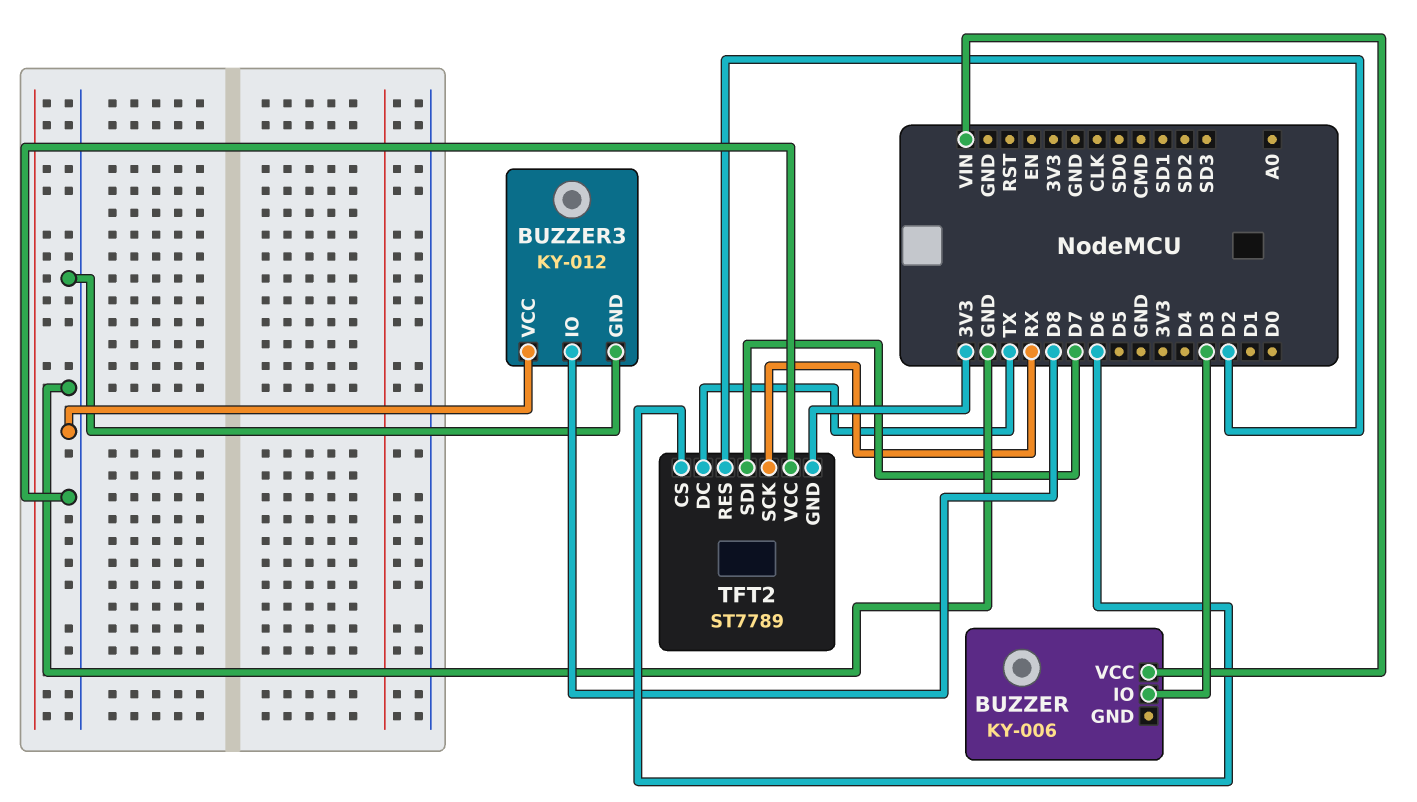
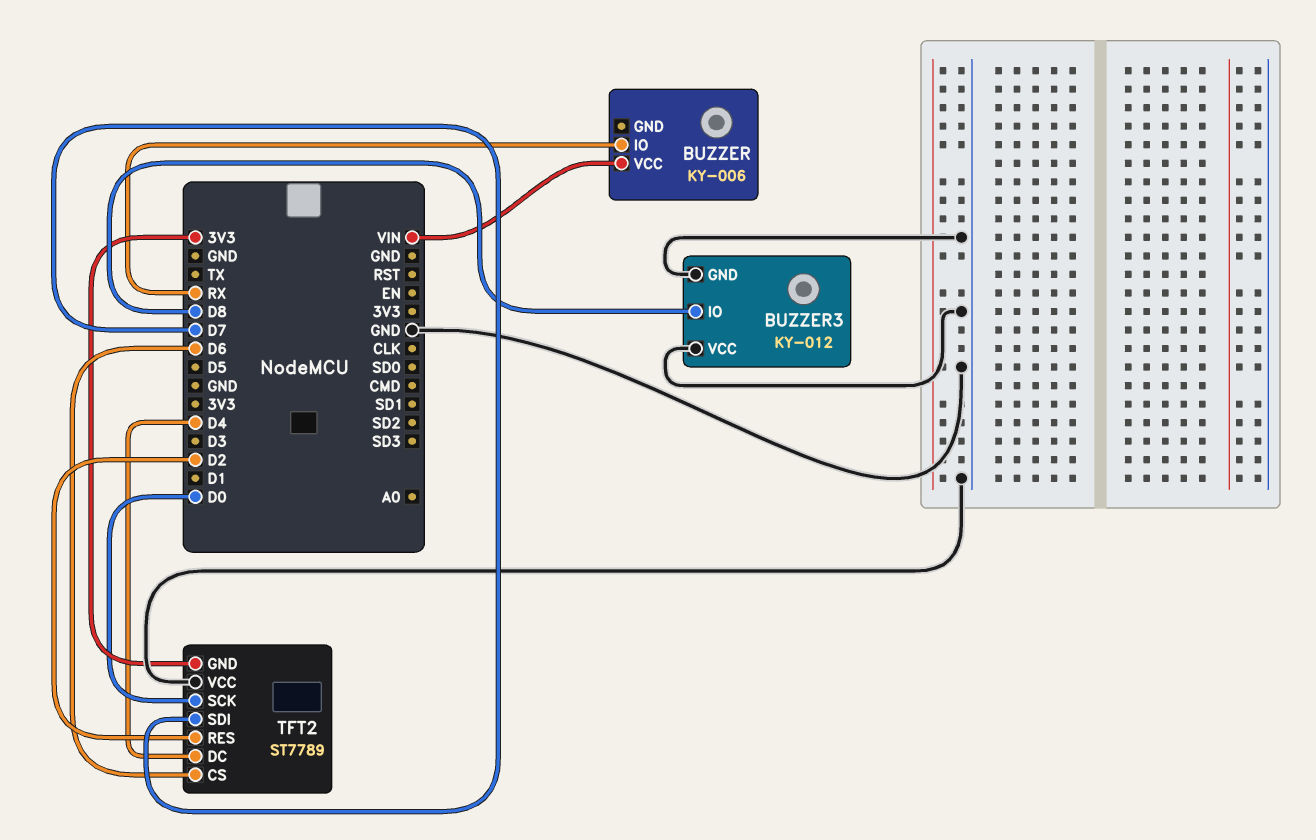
BUZZER pin IO: D3 -> RX
TFT2 pin DC: TX -> D4
TFT2 pin SCK: RX -> D0

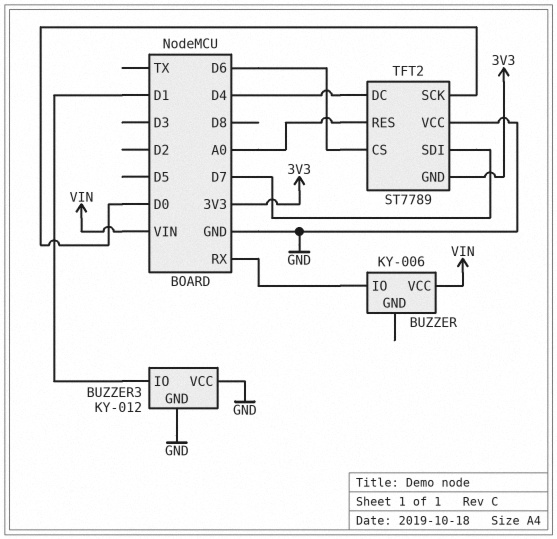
BUZZER3 pin IO: D8 -> D1
TFT2 pin RES: D2 -> A0

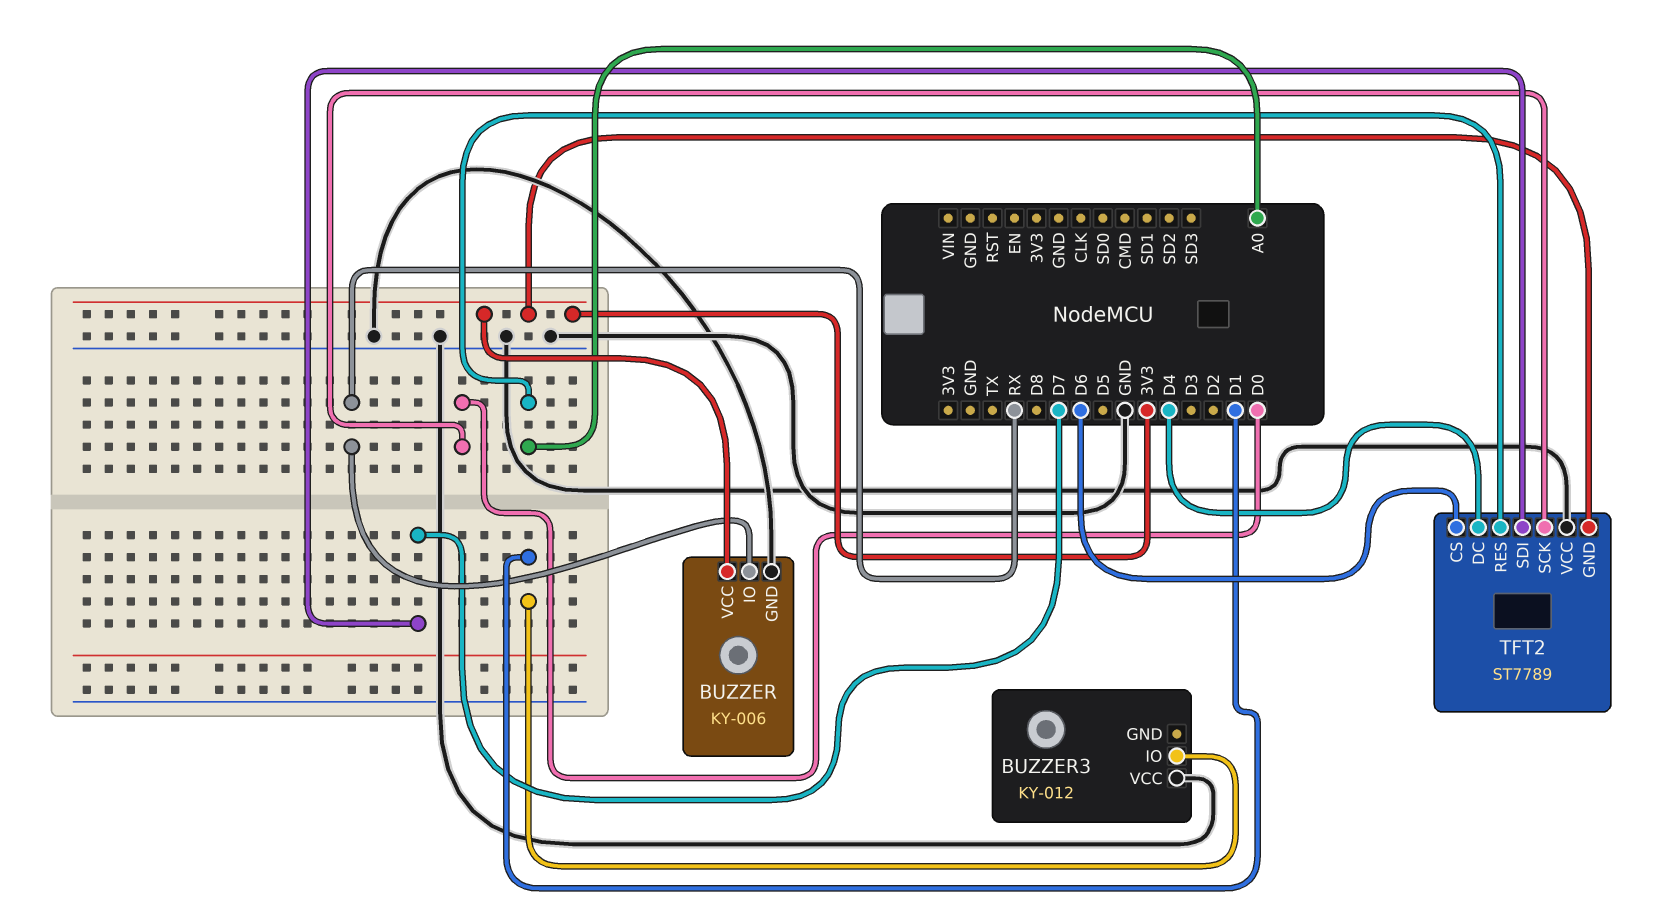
BUZZER pin GND: none -> GND
BUZZER pin VCC: VIN -> 3V3
BUZZER3 pin GND: GND -> none

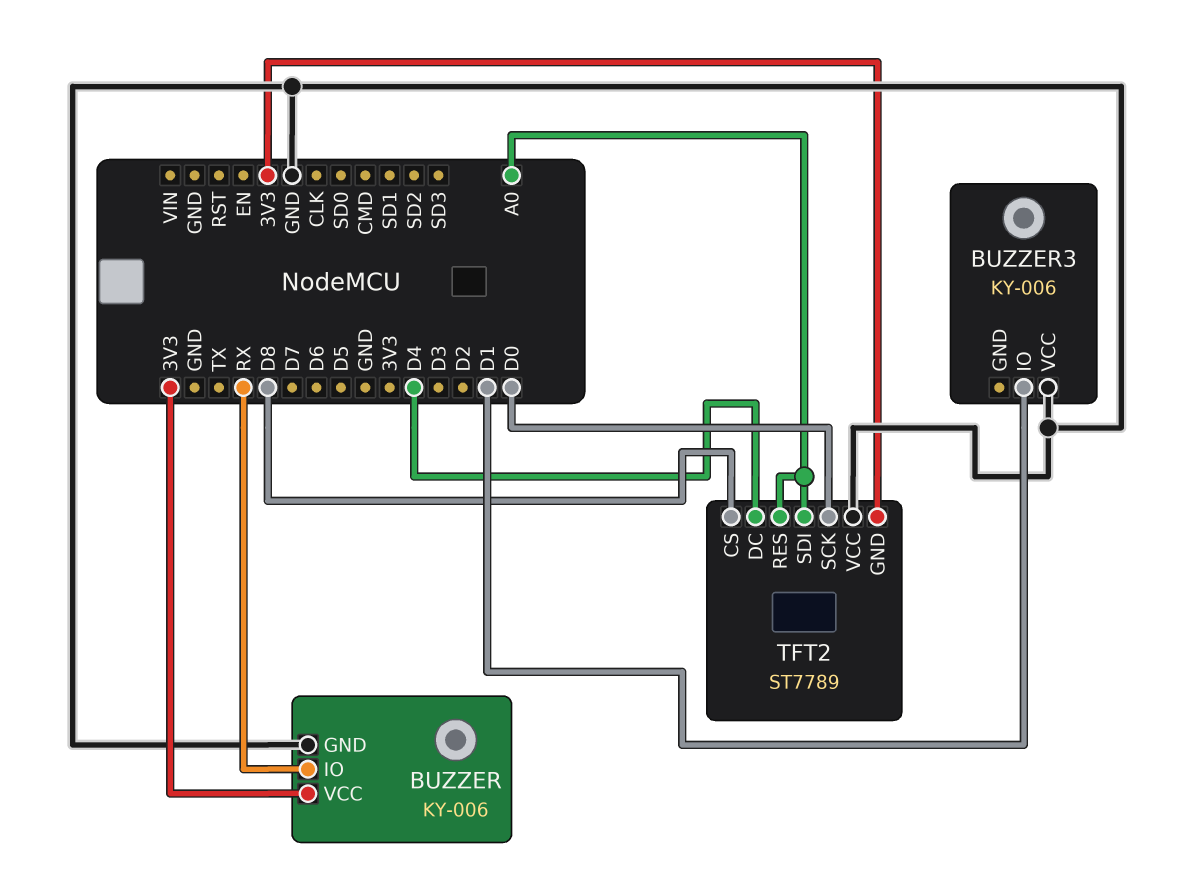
BUZZER3: KY-012 -> KY-006
TFT2 pin CS: D6 -> D8
TFT2 pin SDI: D7 -> A0

